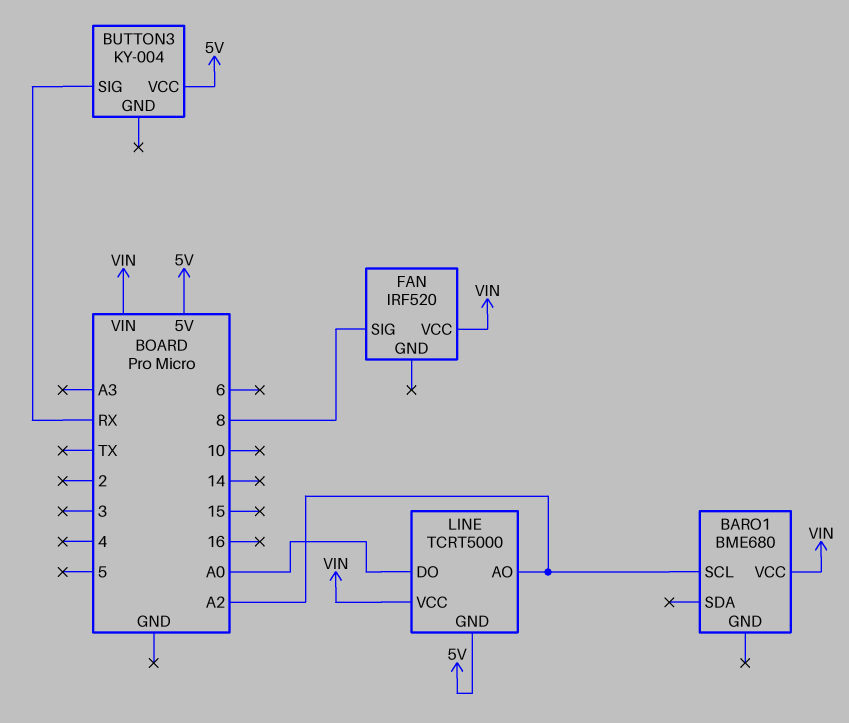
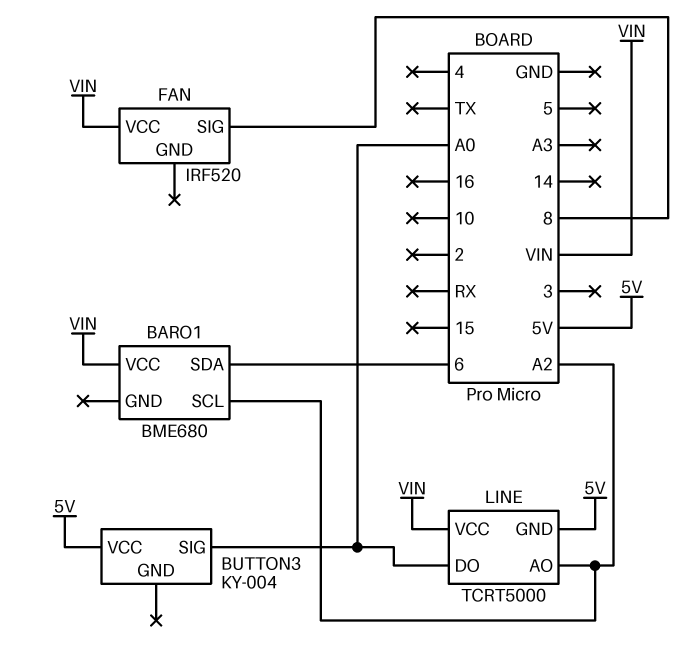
BARO1 pin SDA: none -> 6
BUTTON3 pin SIG: RX -> A0

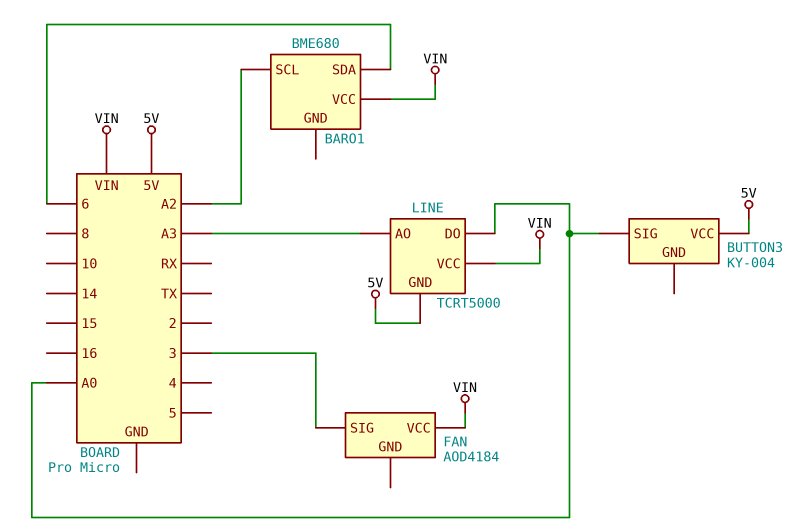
FAN: IRF520 -> AOD4184
FAN pin SIG: 8 -> 3
LINE pin AO: A2 -> A3

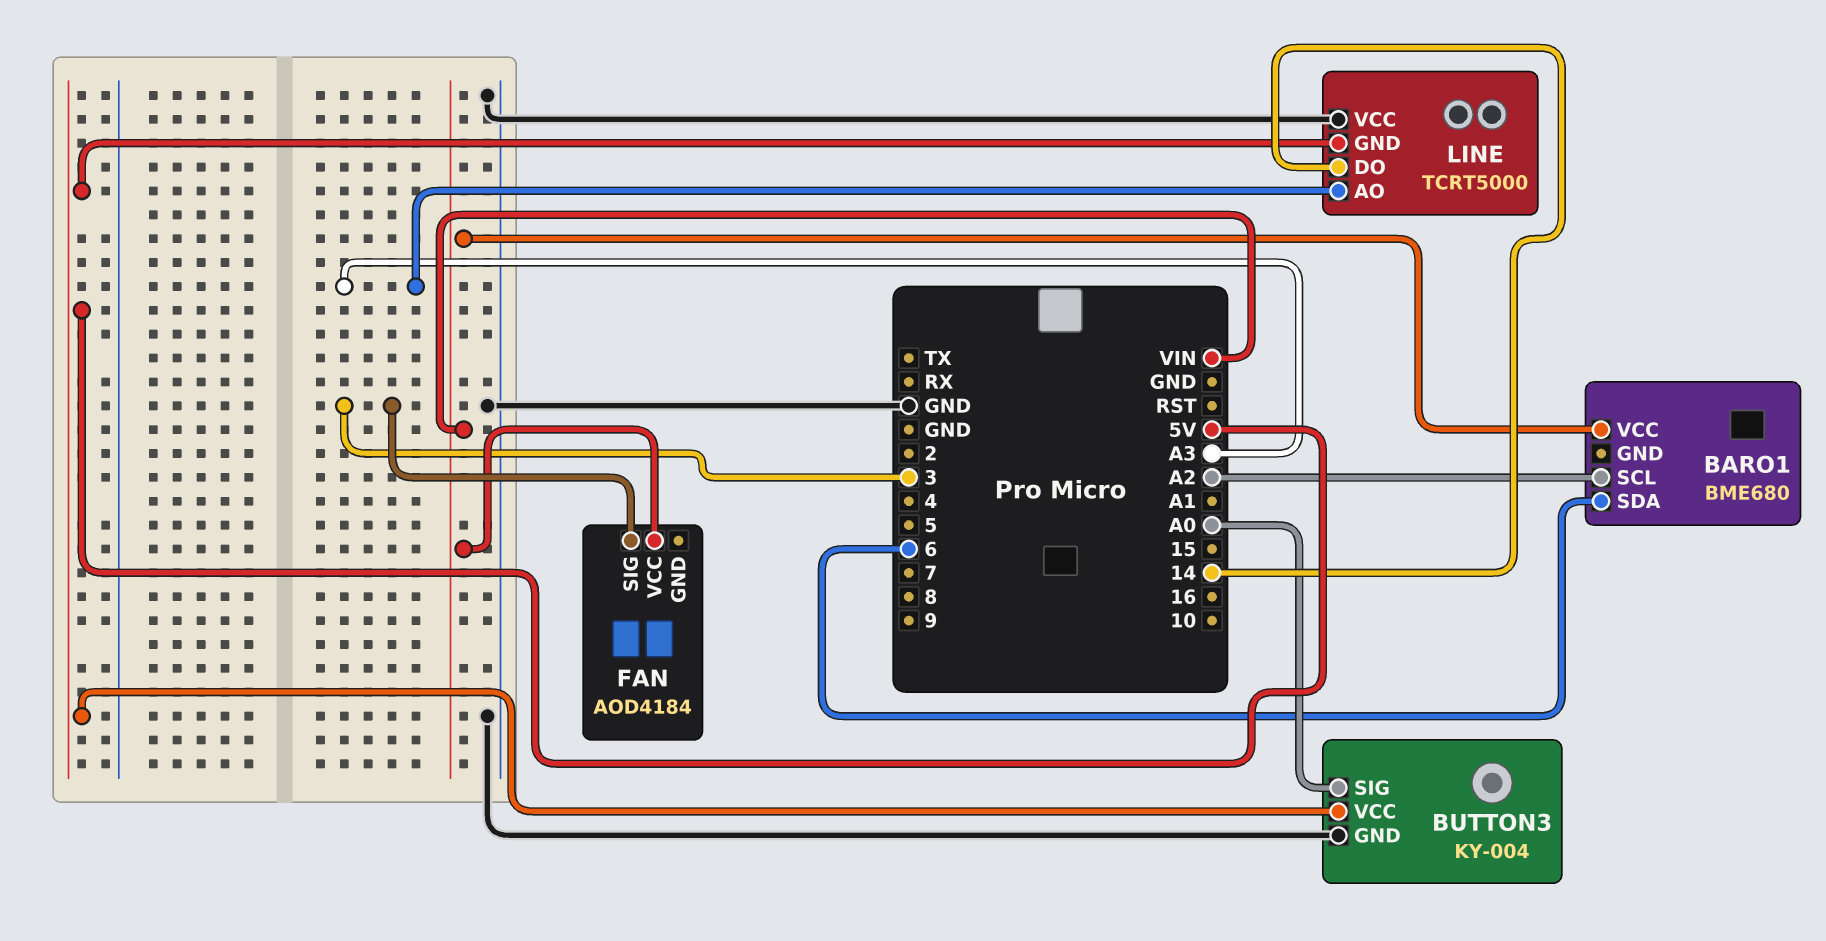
BUTTON3 pin GND: none -> GND
LINE pin DO: A0 -> 14
LINE pin VCC: VIN -> GND

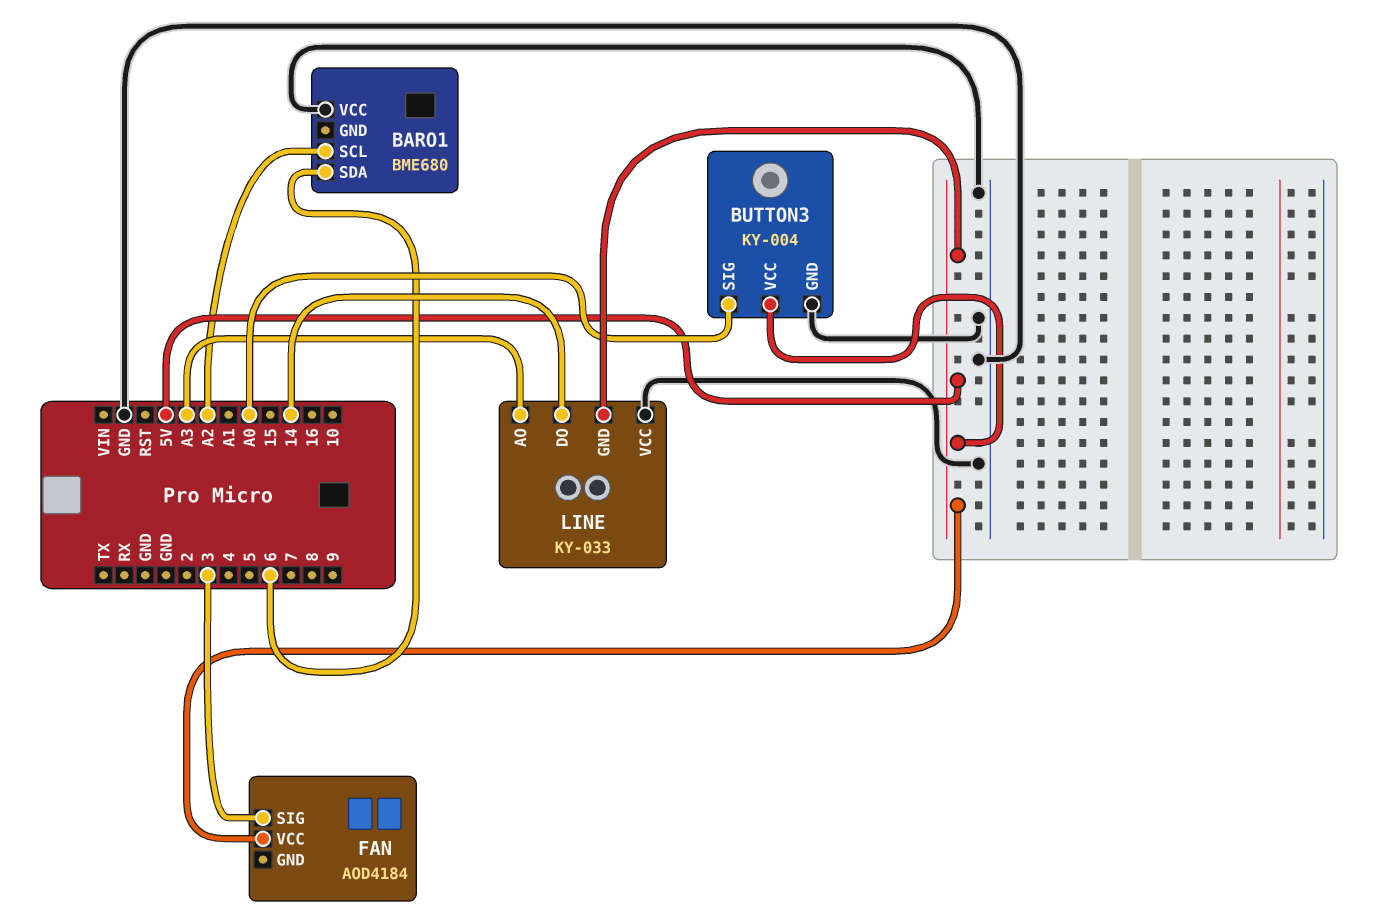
BARO1 pin VCC: VIN -> GND
FAN pin VCC: VIN -> 5V
LINE: TCRT5000 -> KY-033

